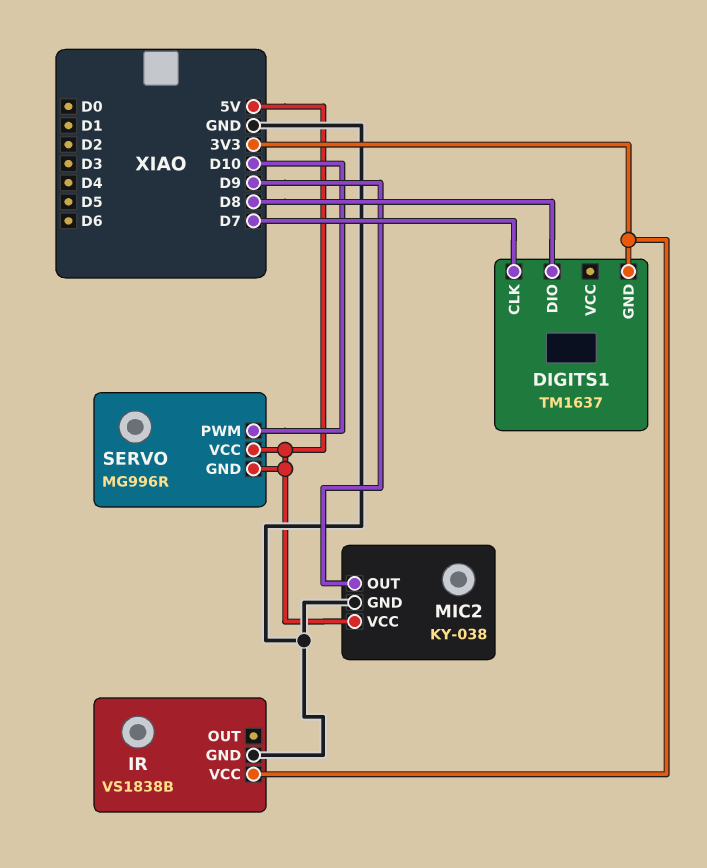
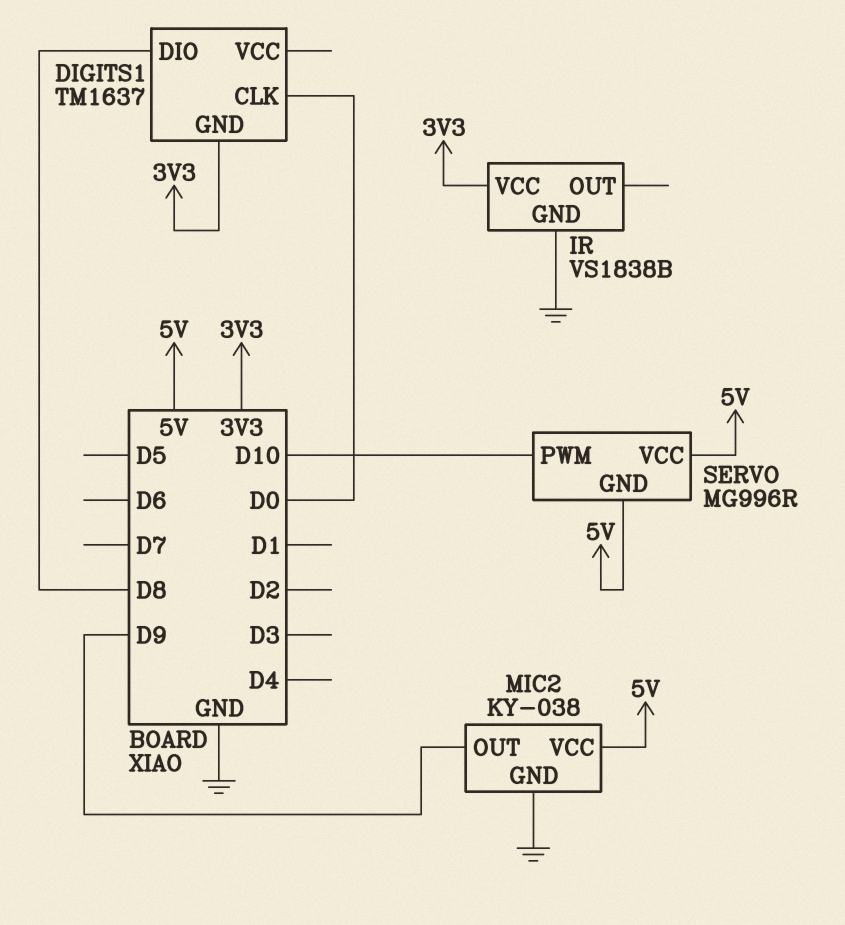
DIGITS1 pin CLK: D7 -> D0

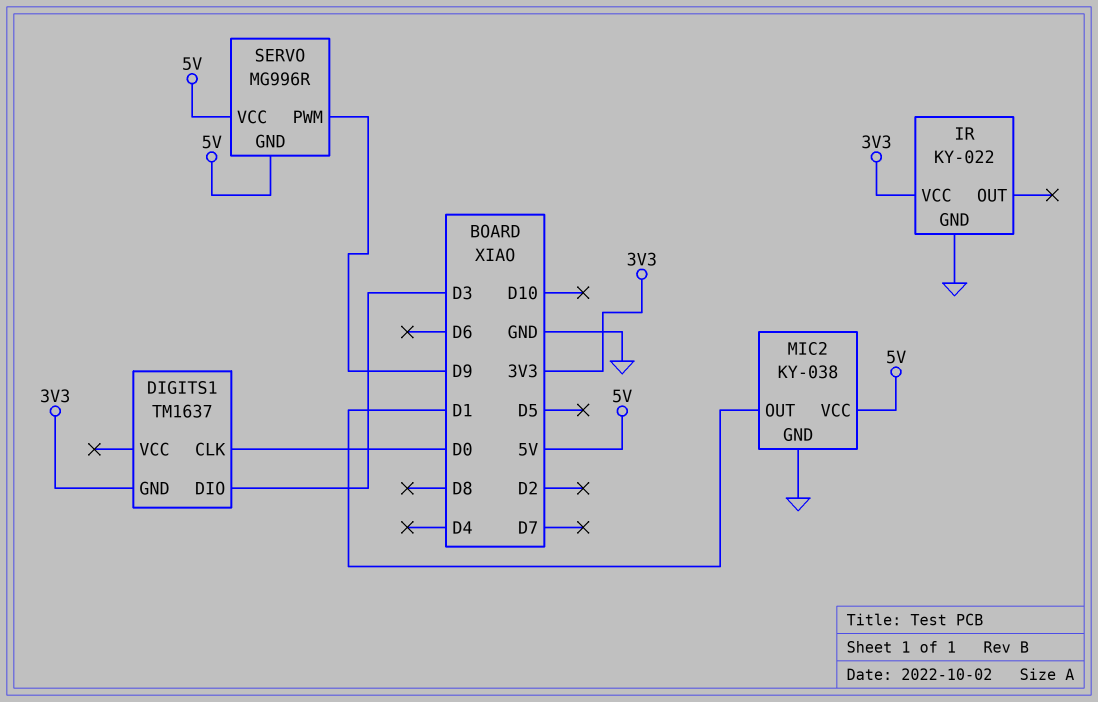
DIGITS1 pin DIO: D8 -> D3
IR: VS1838B -> KY-022
MIC2 pin OUT: D9 -> D1
SERVO pin PWM: D10 -> D9

